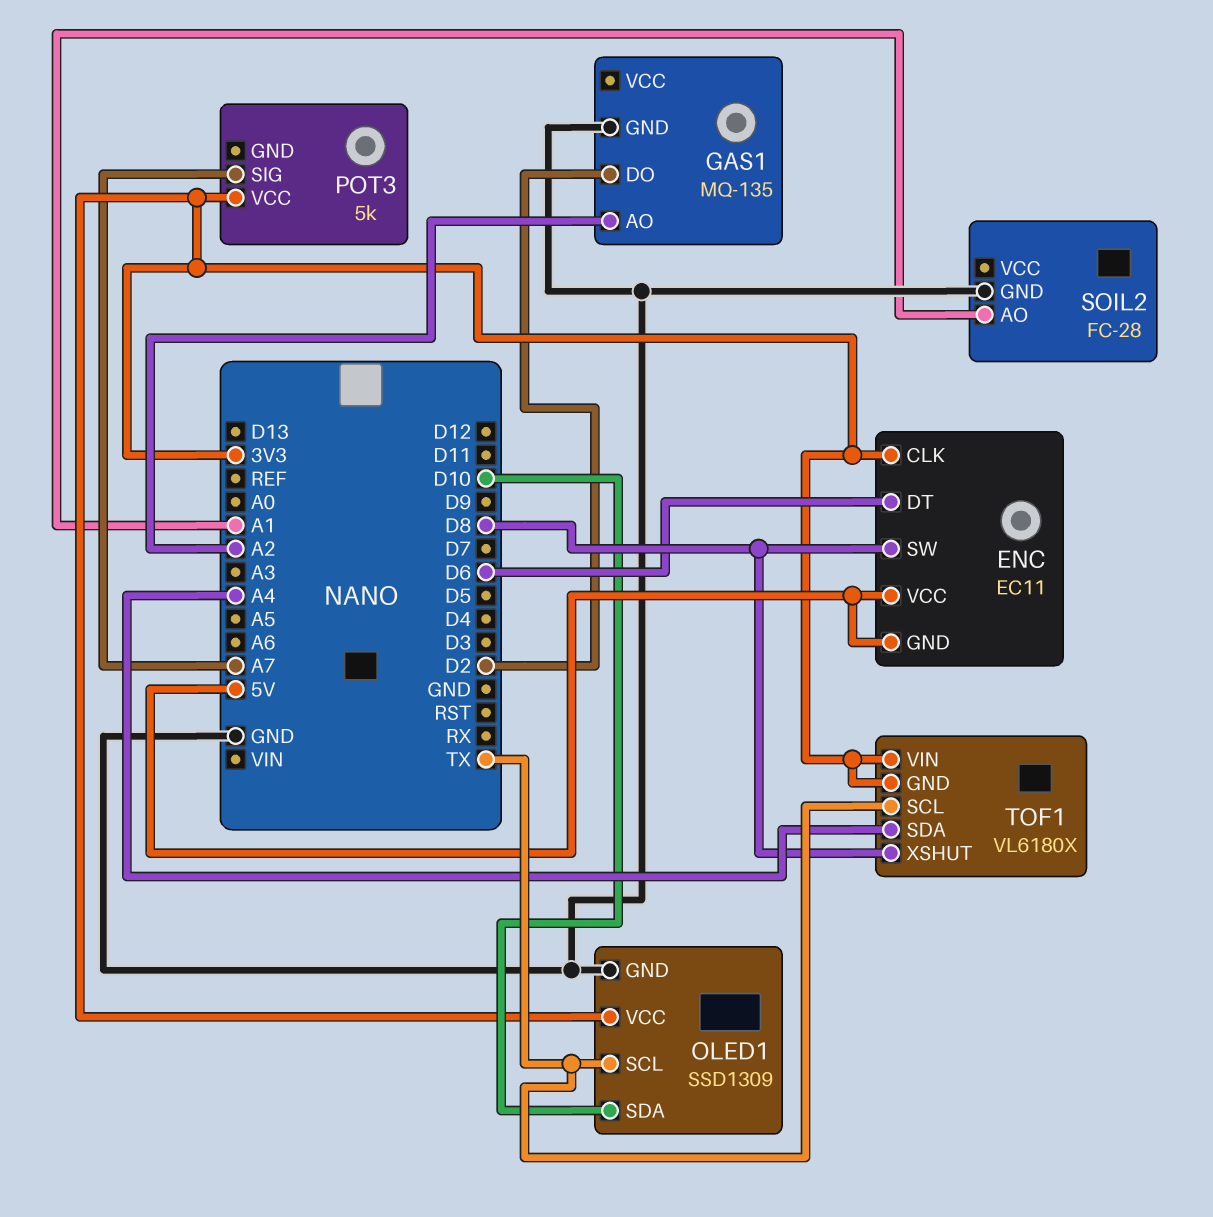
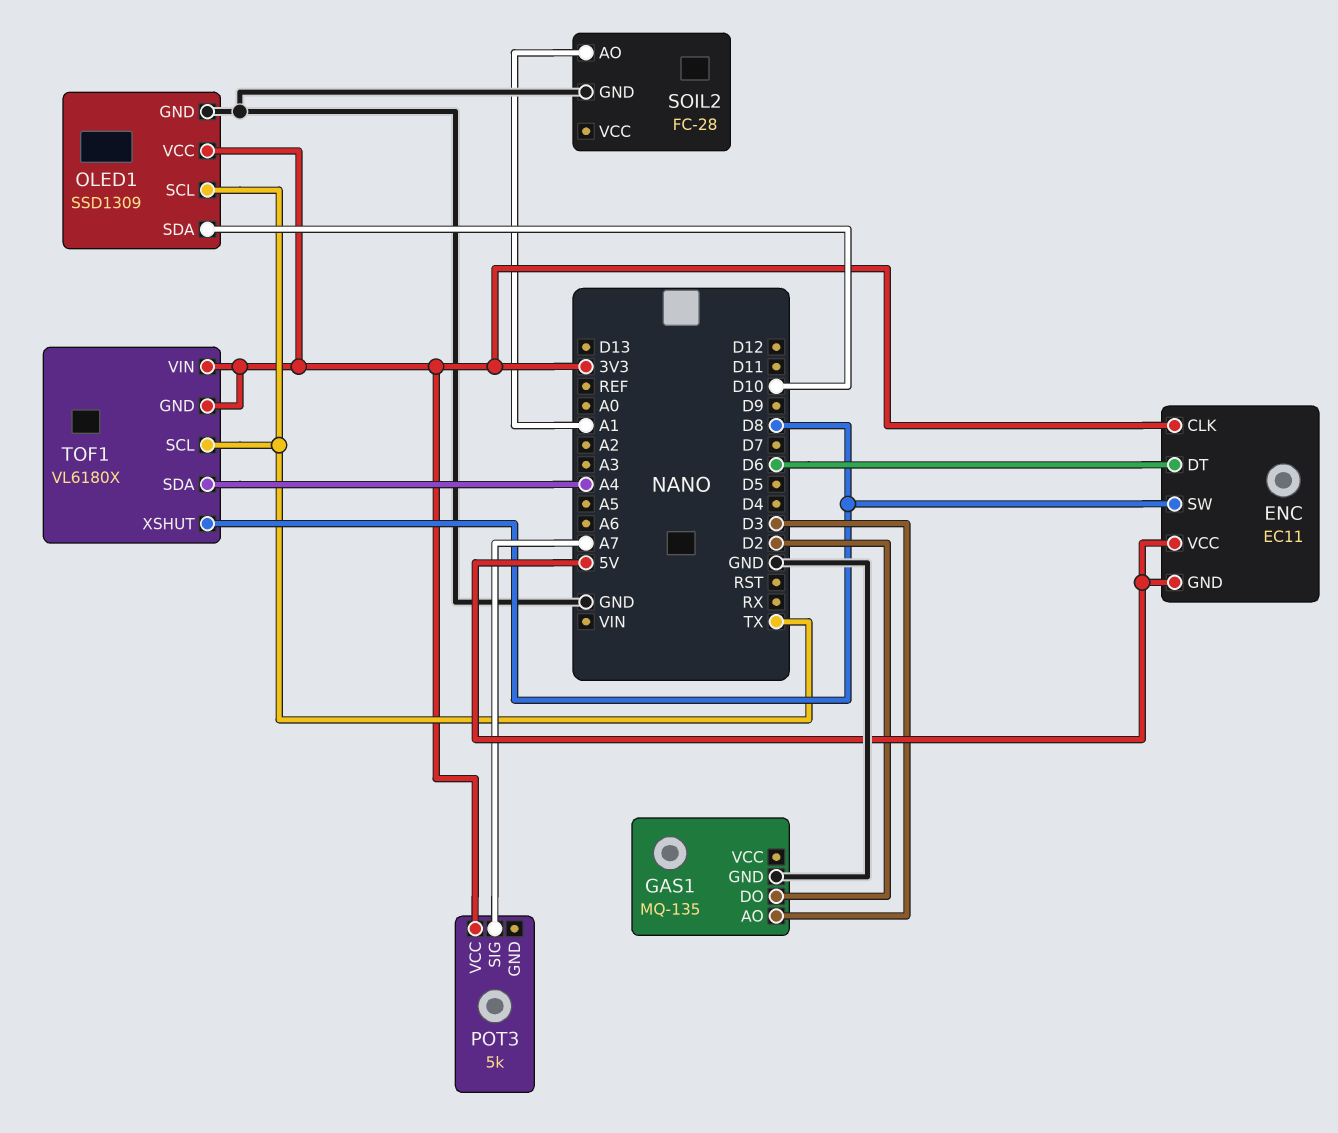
GAS1 pin AO: A2 -> D3

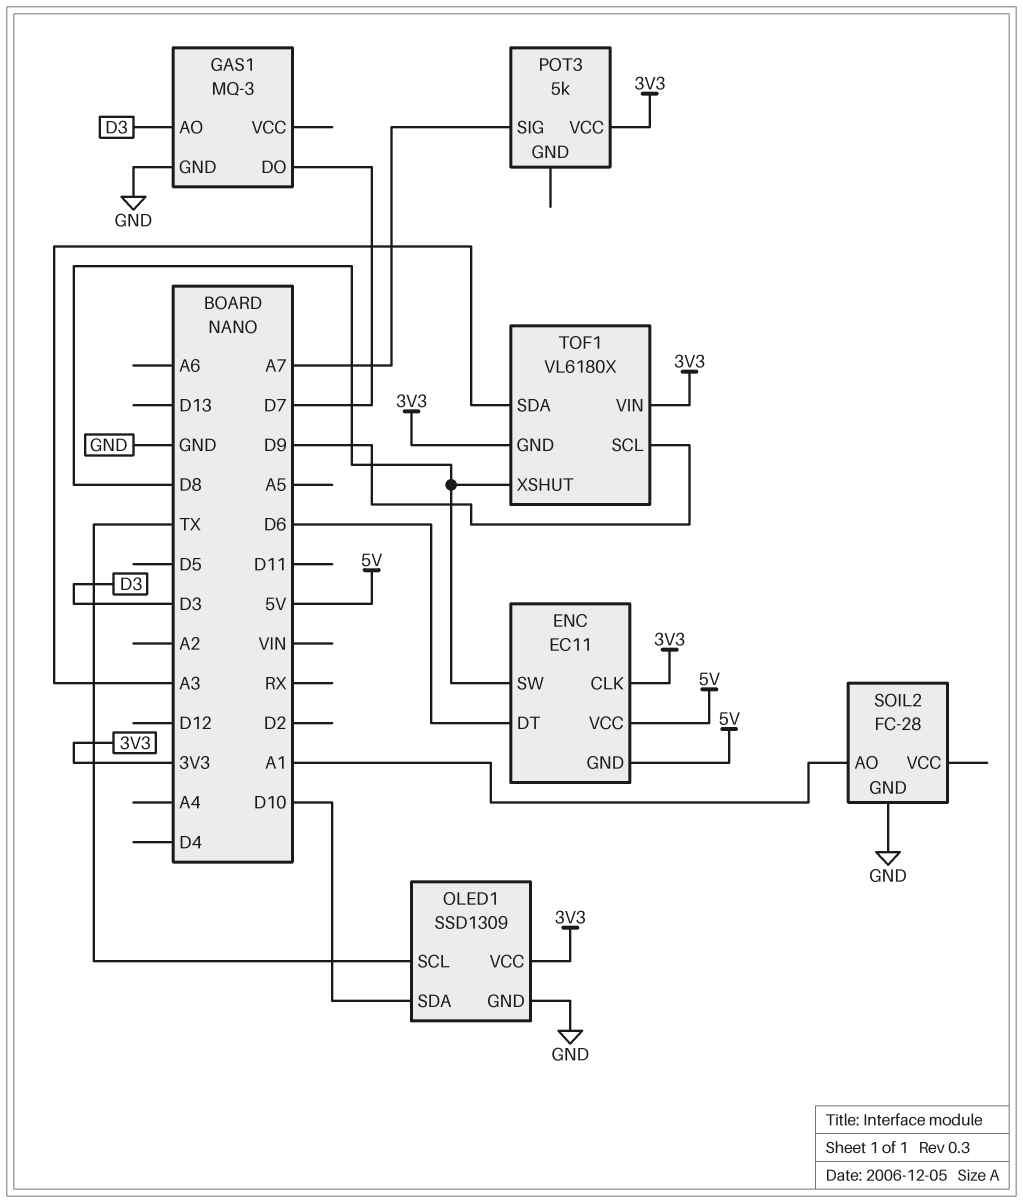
GAS1: MQ-135 -> MQ-3
GAS1 pin DO: D2 -> D7
TOF1 pin SCL: TX -> D9
TOF1 pin SDA: A4 -> A3

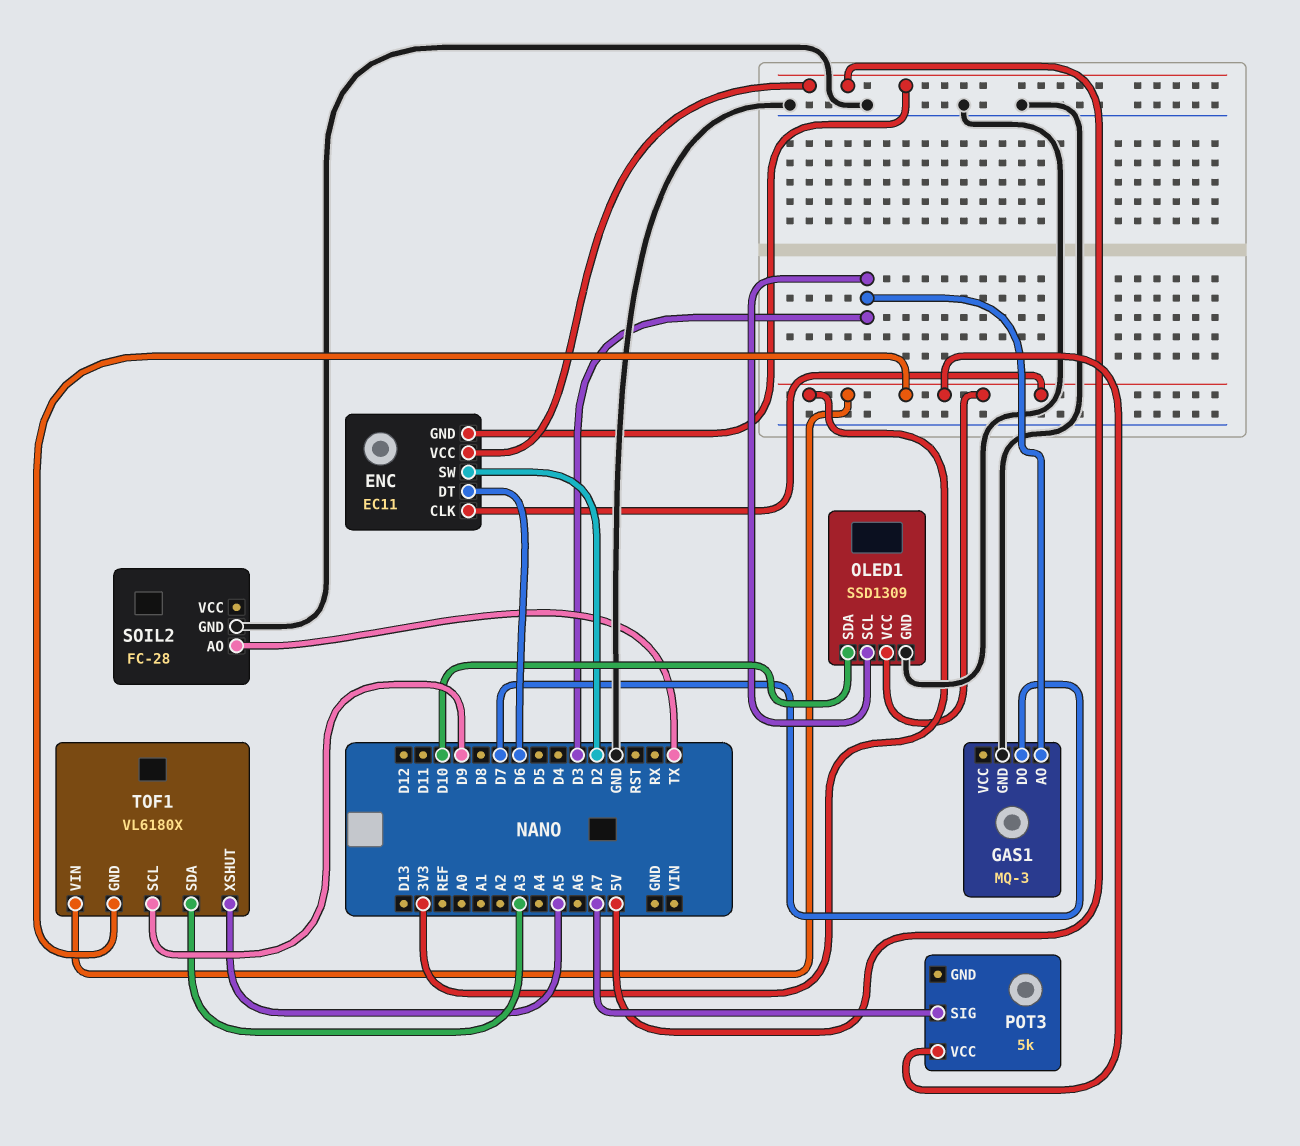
ENC pin SW: D8 -> D2
OLED1 pin SCL: TX -> D3
SOIL2 pin AO: A1 -> TX
TOF1 pin XSHUT: D8 -> A5

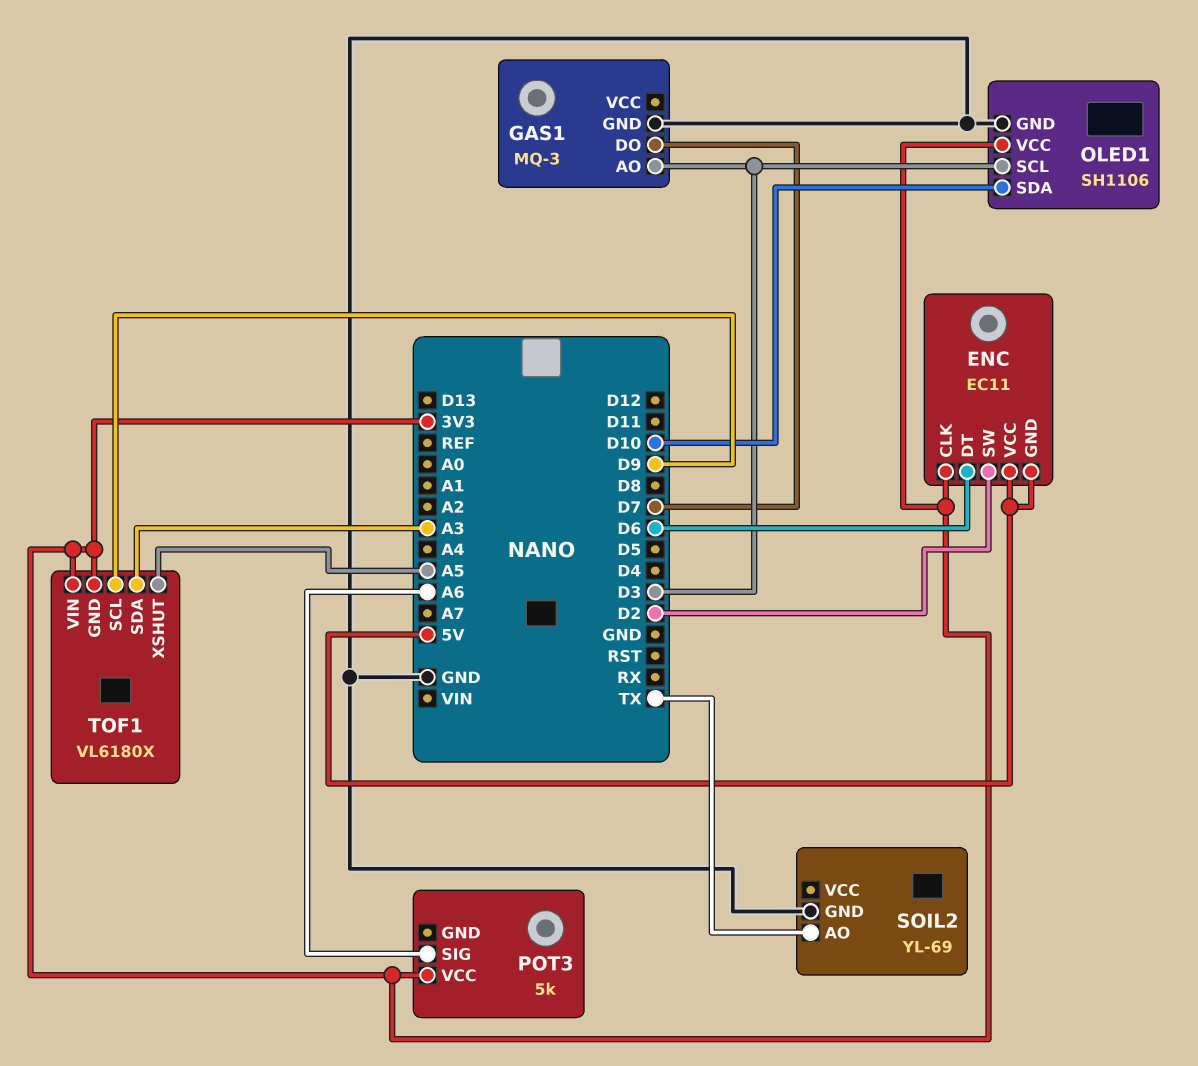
OLED1: SSD1309 -> SH1106
POT3 pin SIG: A7 -> A6
SOIL2: FC-28 -> YL-69

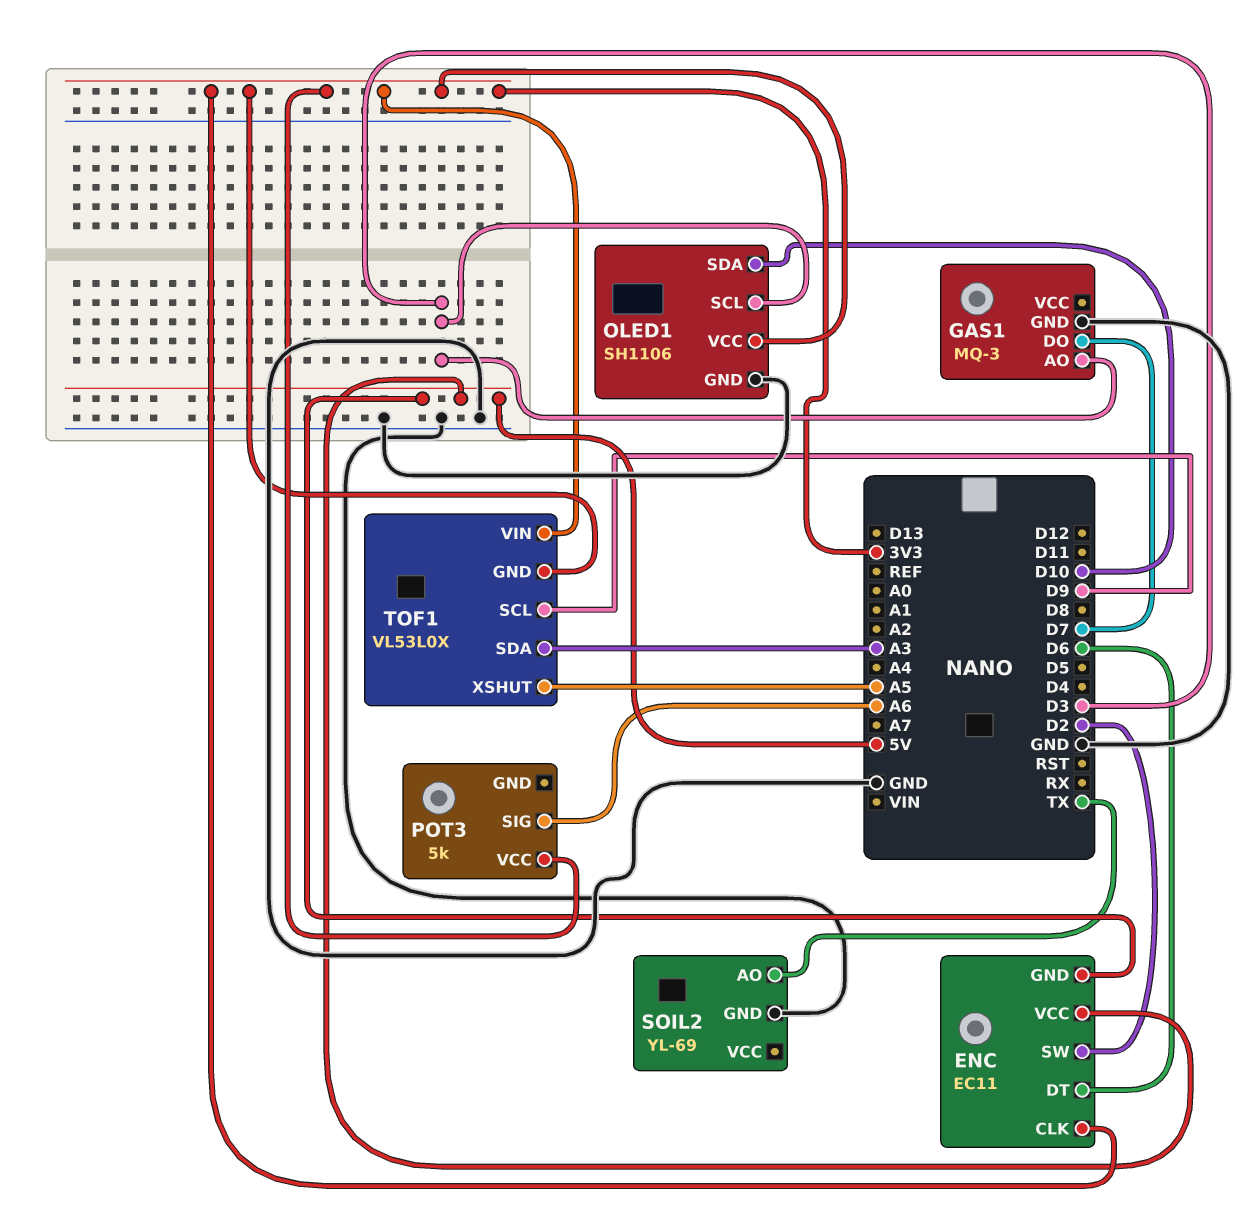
TOF1: VL6180X -> VL53L0X

